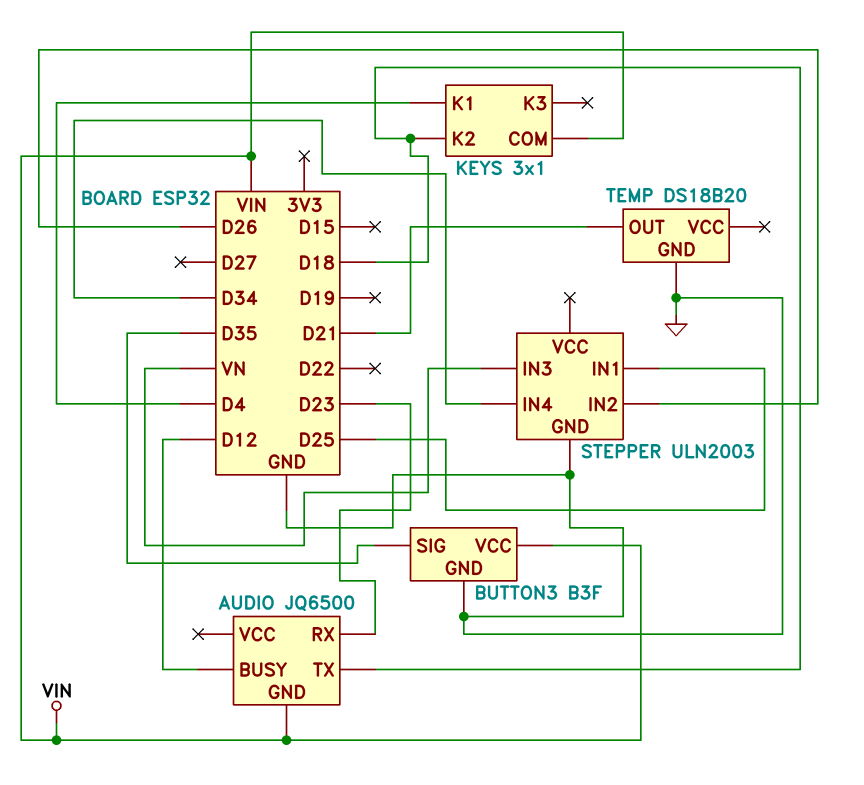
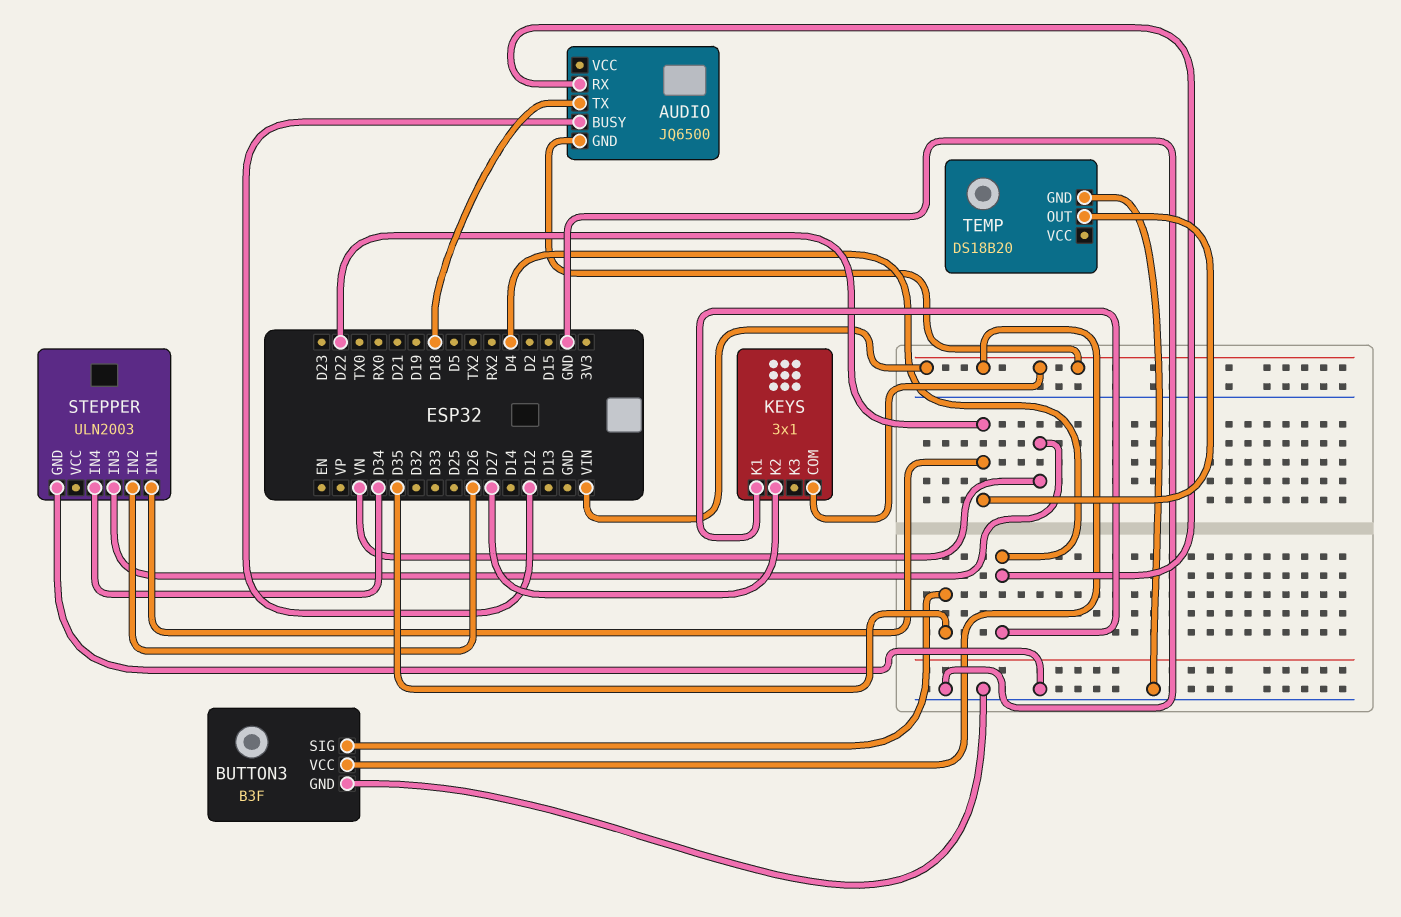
AUDIO pin RX: D23 -> D4
KEYS pin K2: D18 -> D27
STEPPER pin IN1: D25 -> D22
TEMP pin OUT: D21 -> D22

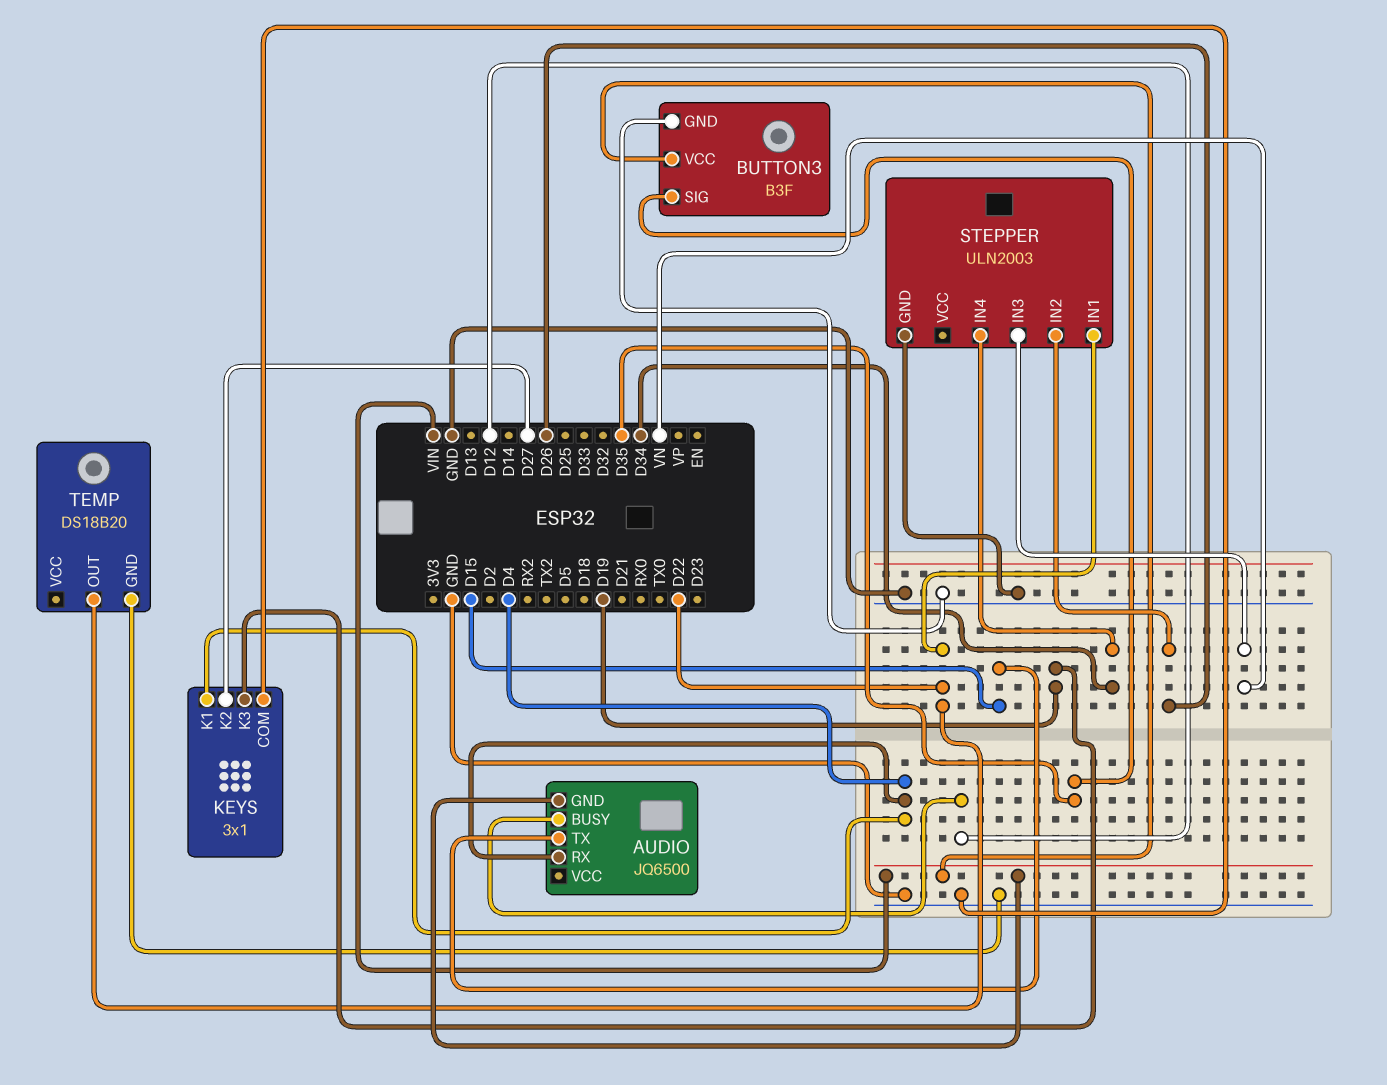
AUDIO pin TX: D18 -> D15
KEYS pin COM: VIN -> GND
KEYS pin K3: none -> D19

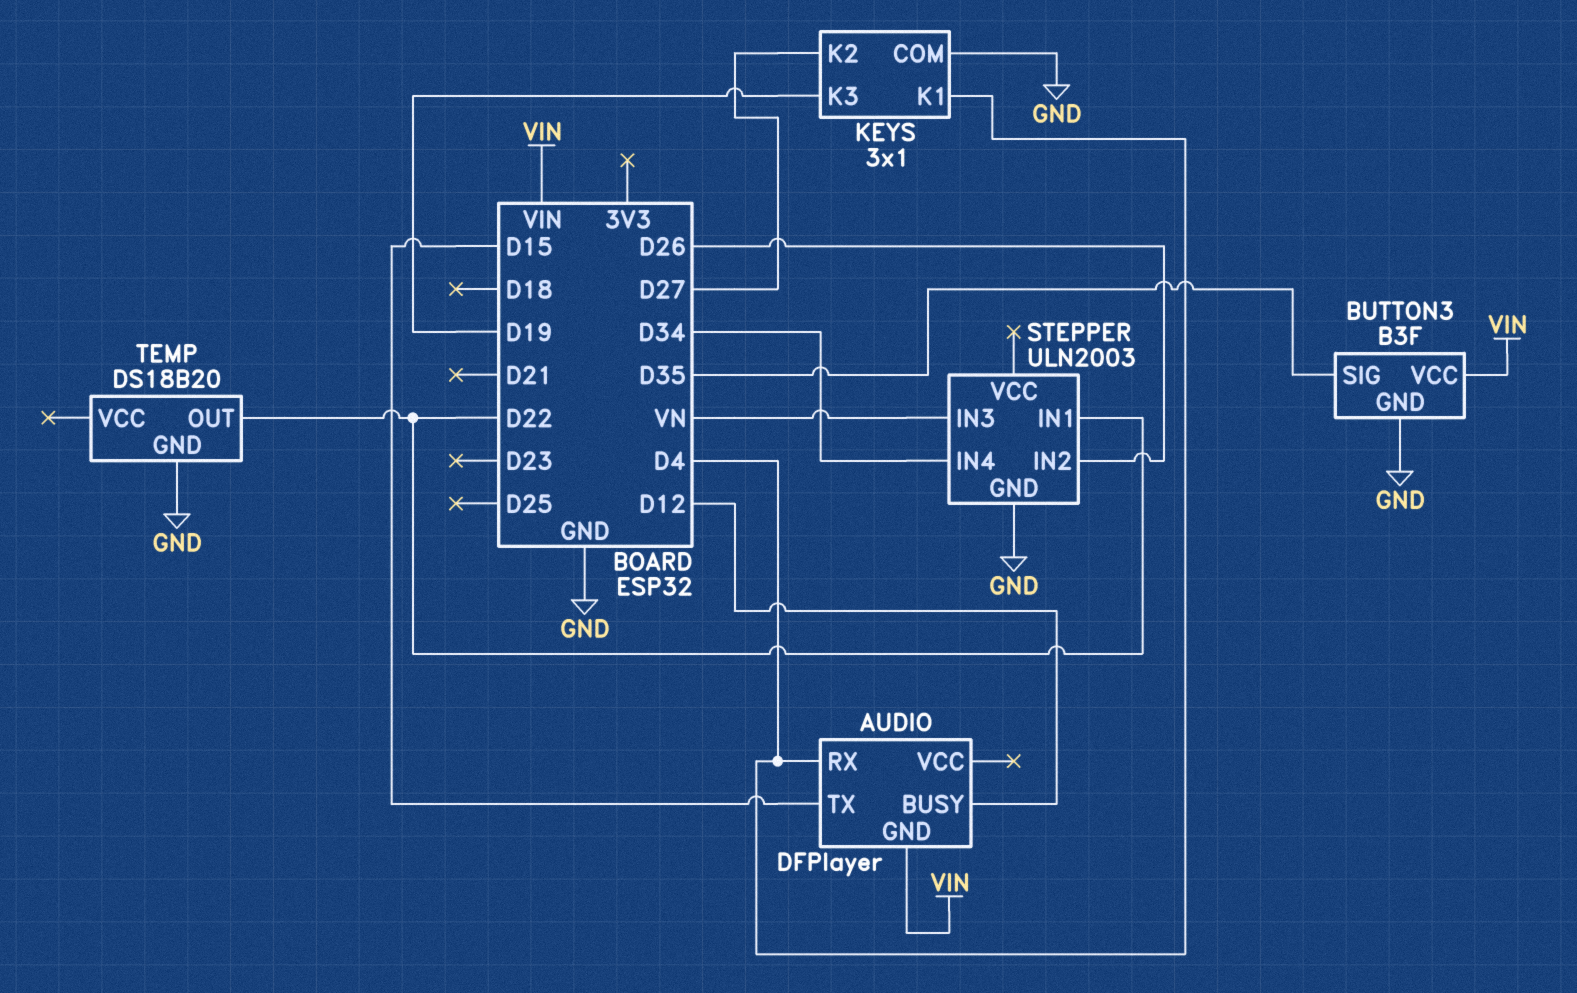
AUDIO: JQ6500 -> DFPlayer

